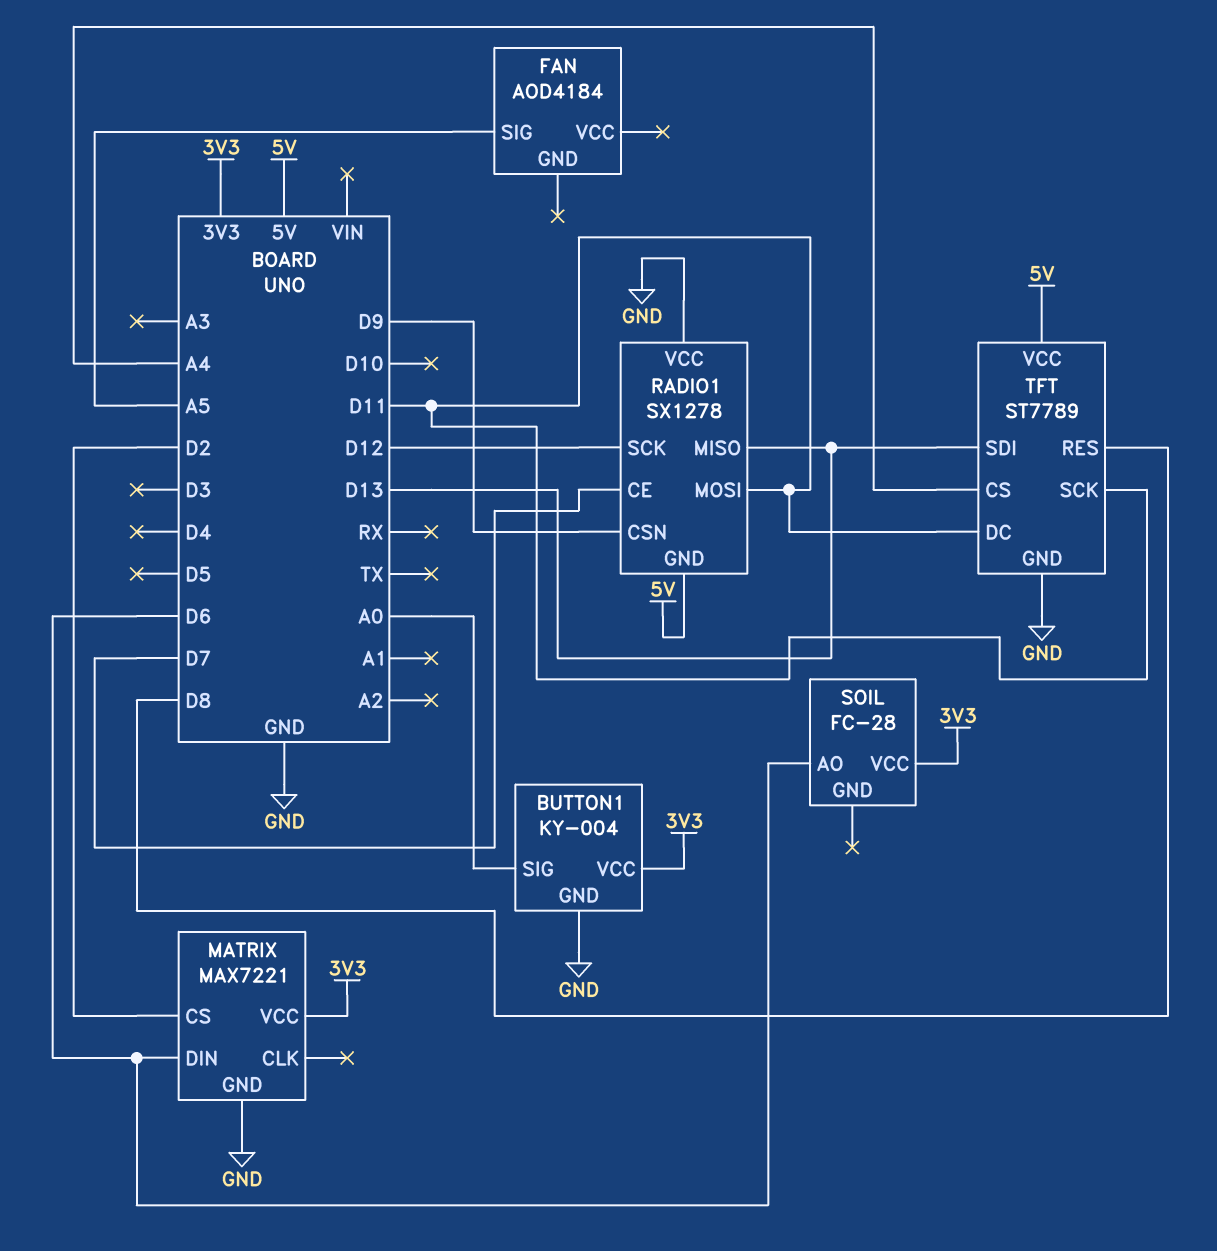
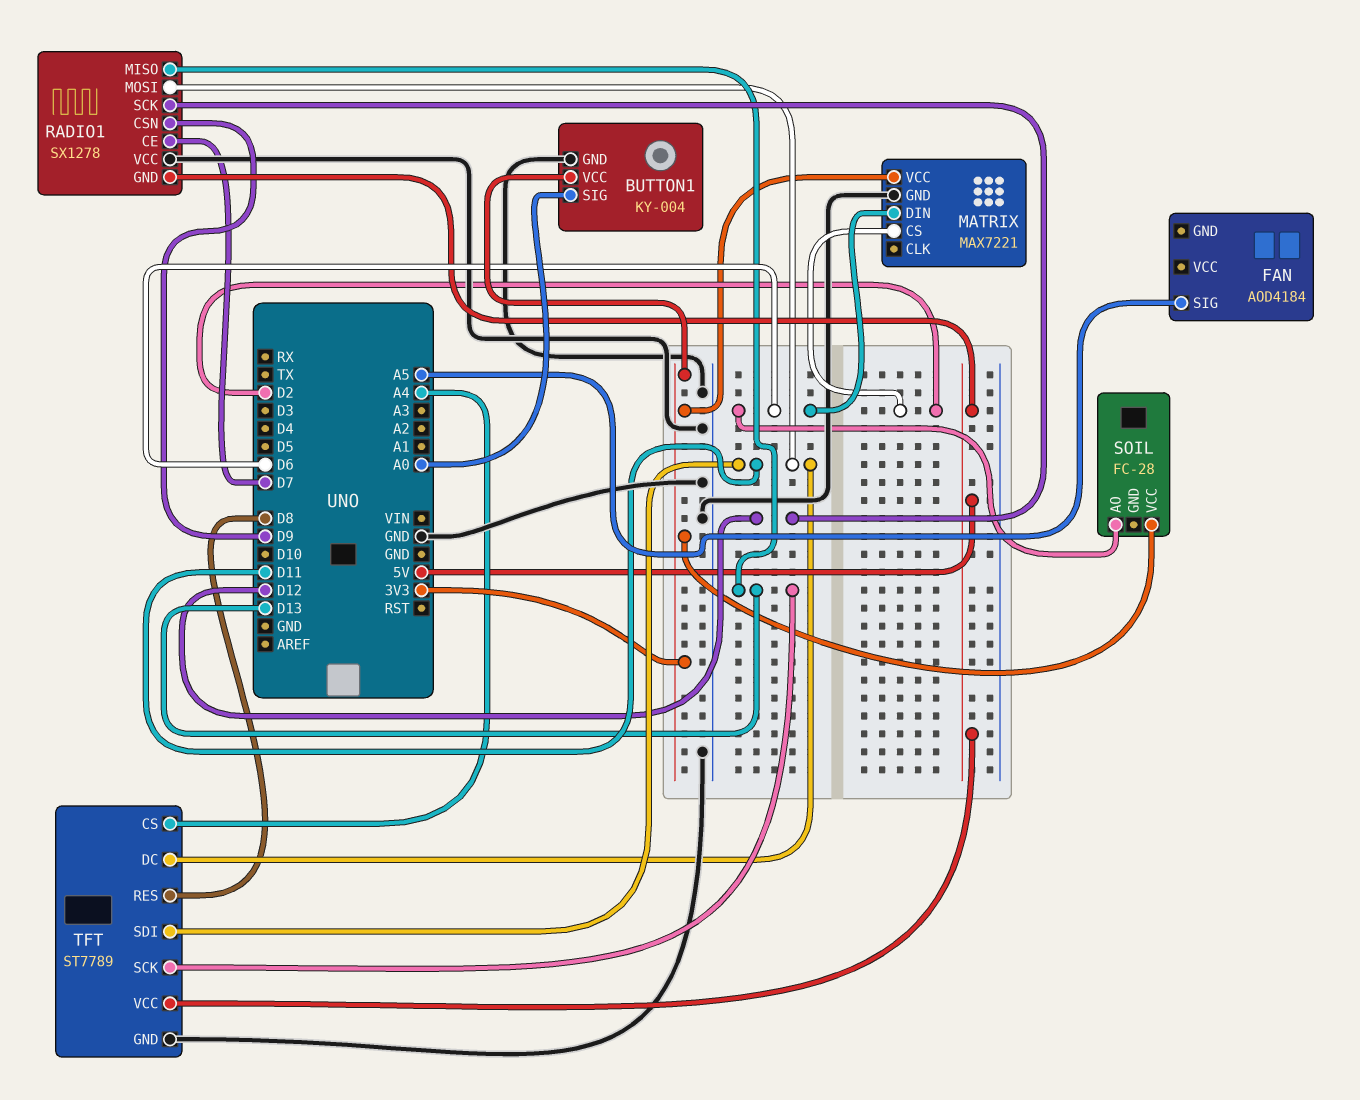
TFT pin SCK: D11 -> D13
TFT pin SDI: D13 -> D11

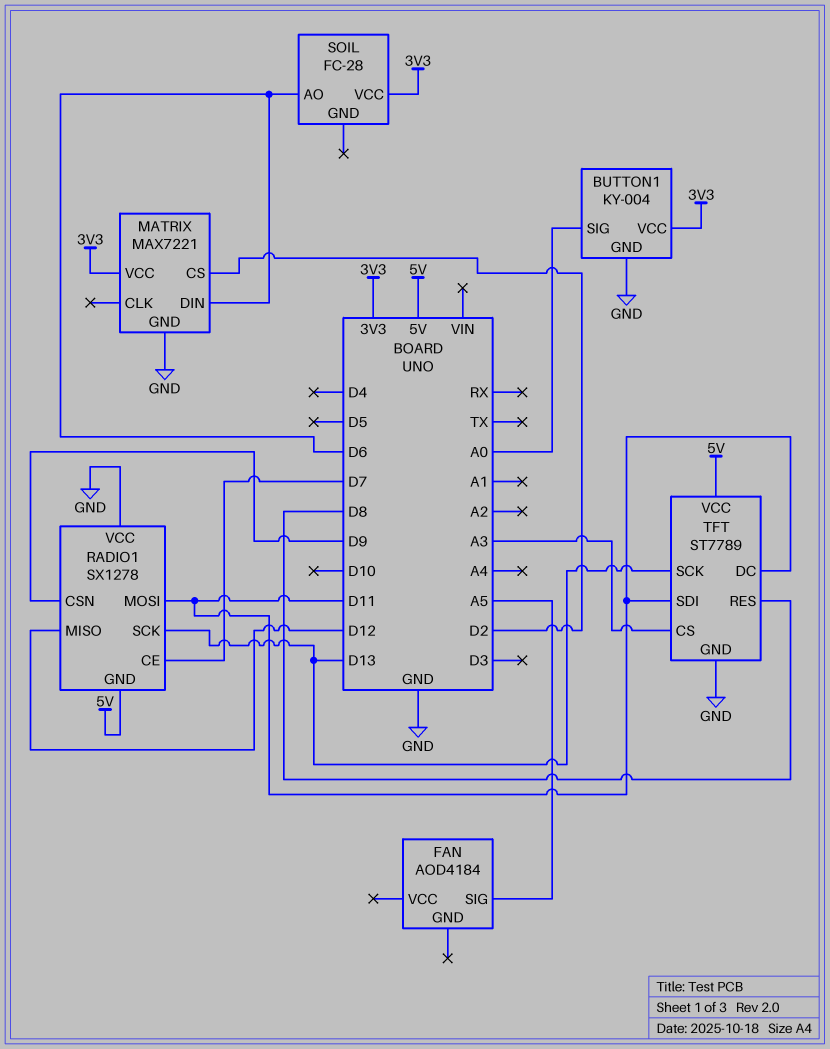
RADIO1 pin MISO: D13 -> D12
RADIO1 pin SCK: D12 -> D13
TFT pin CS: A4 -> A3

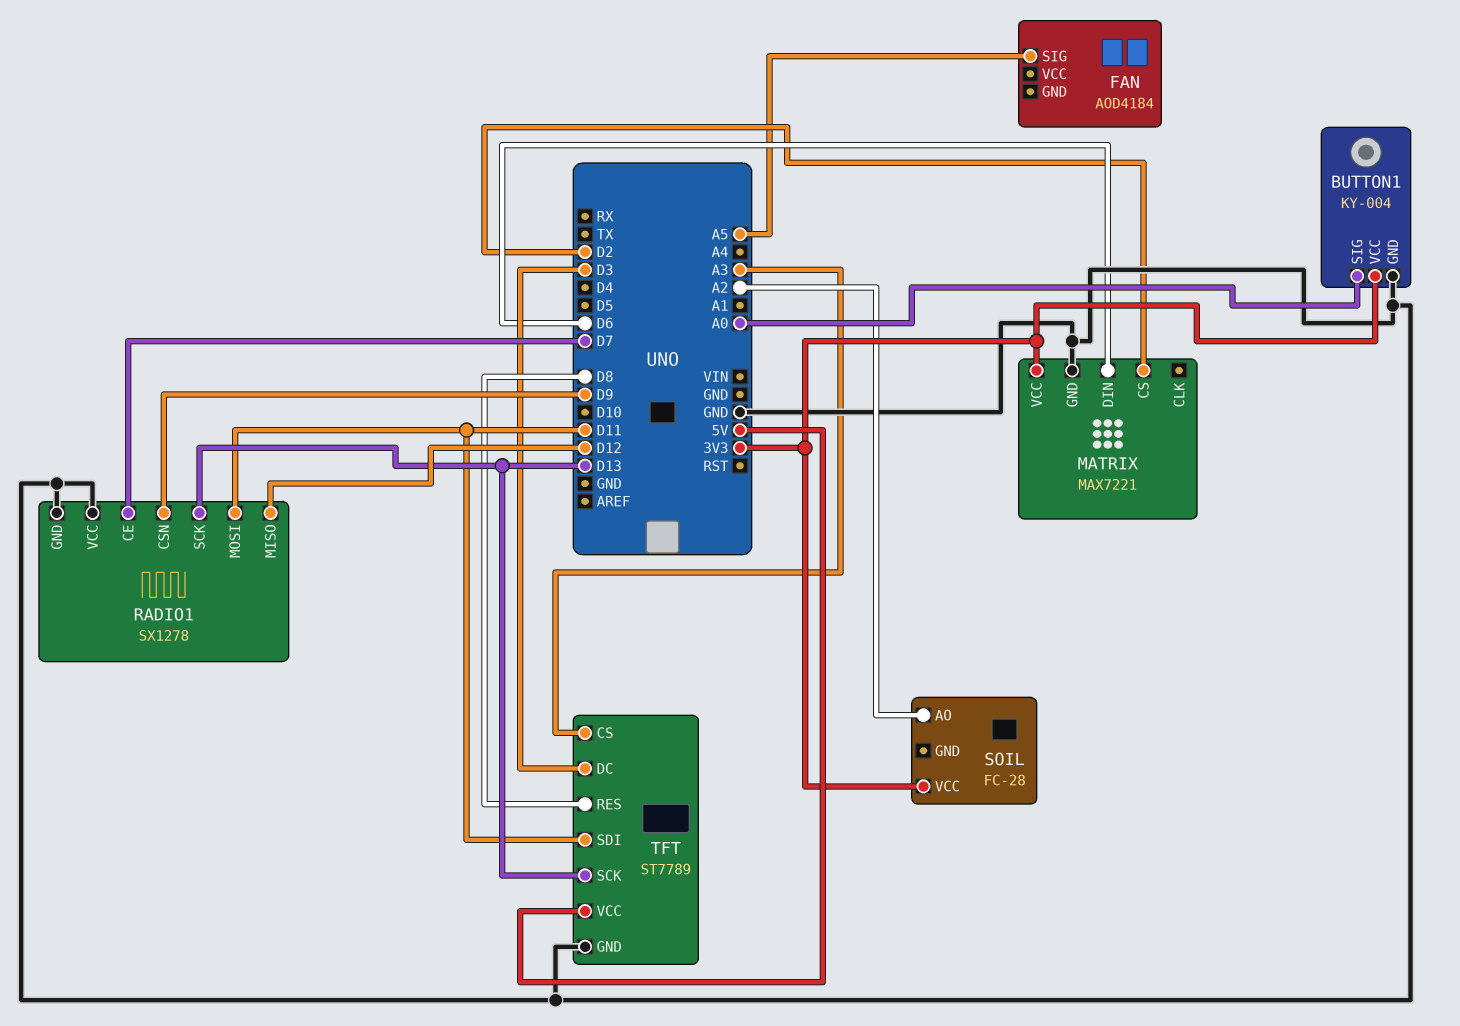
RADIO1 pin GND: 5V -> GND
SOIL pin AO: D6 -> A2
TFT pin DC: D11 -> D3

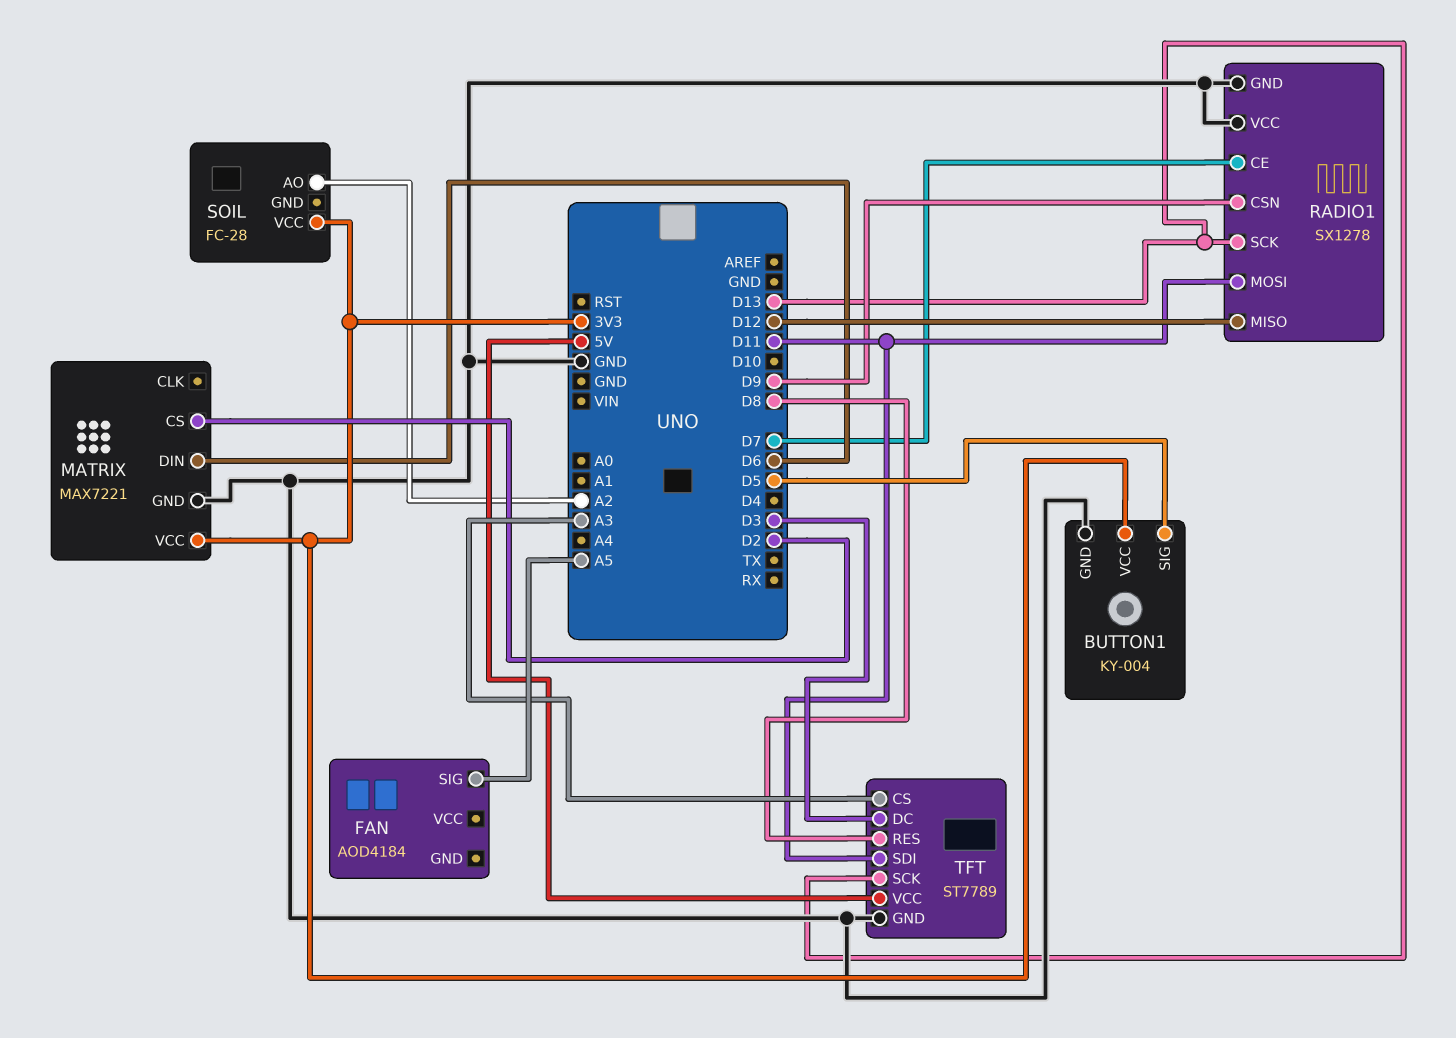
BUTTON1 pin SIG: A0 -> D5

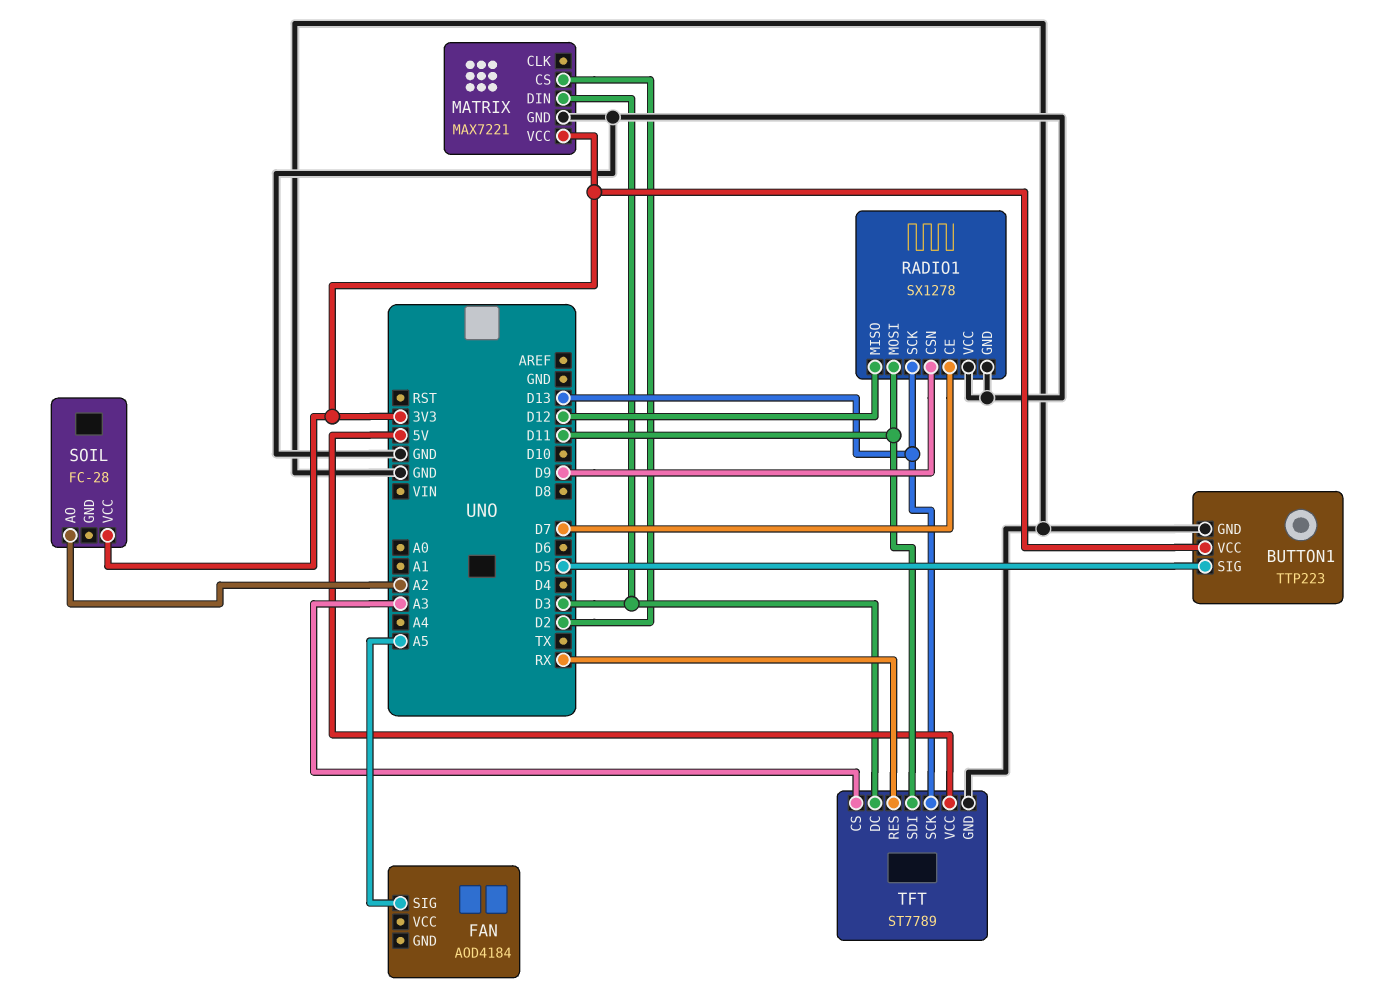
BUTTON1: KY-004 -> TTP223
MATRIX pin DIN: D6 -> D3
TFT pin RES: D8 -> RX

